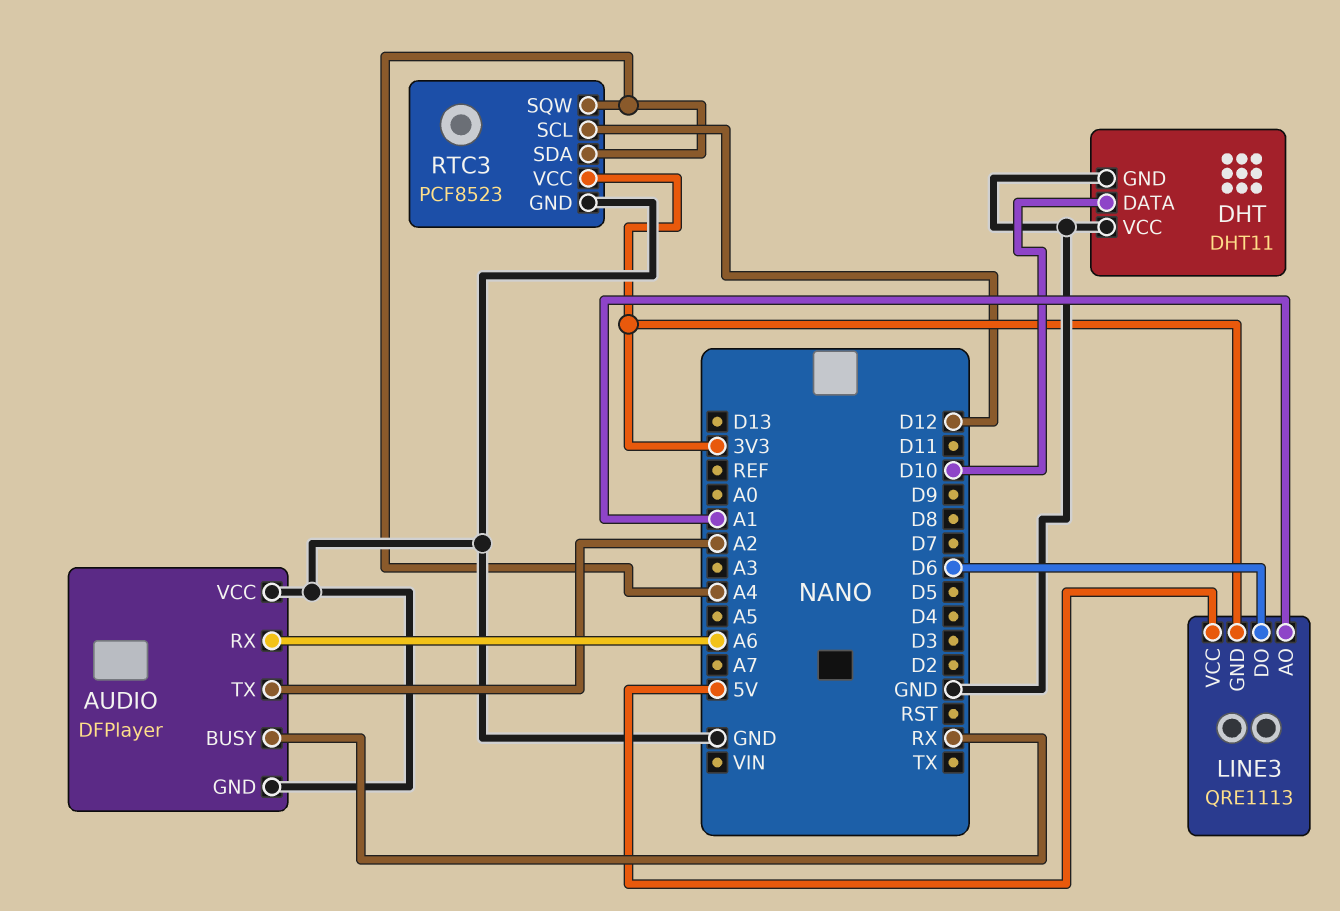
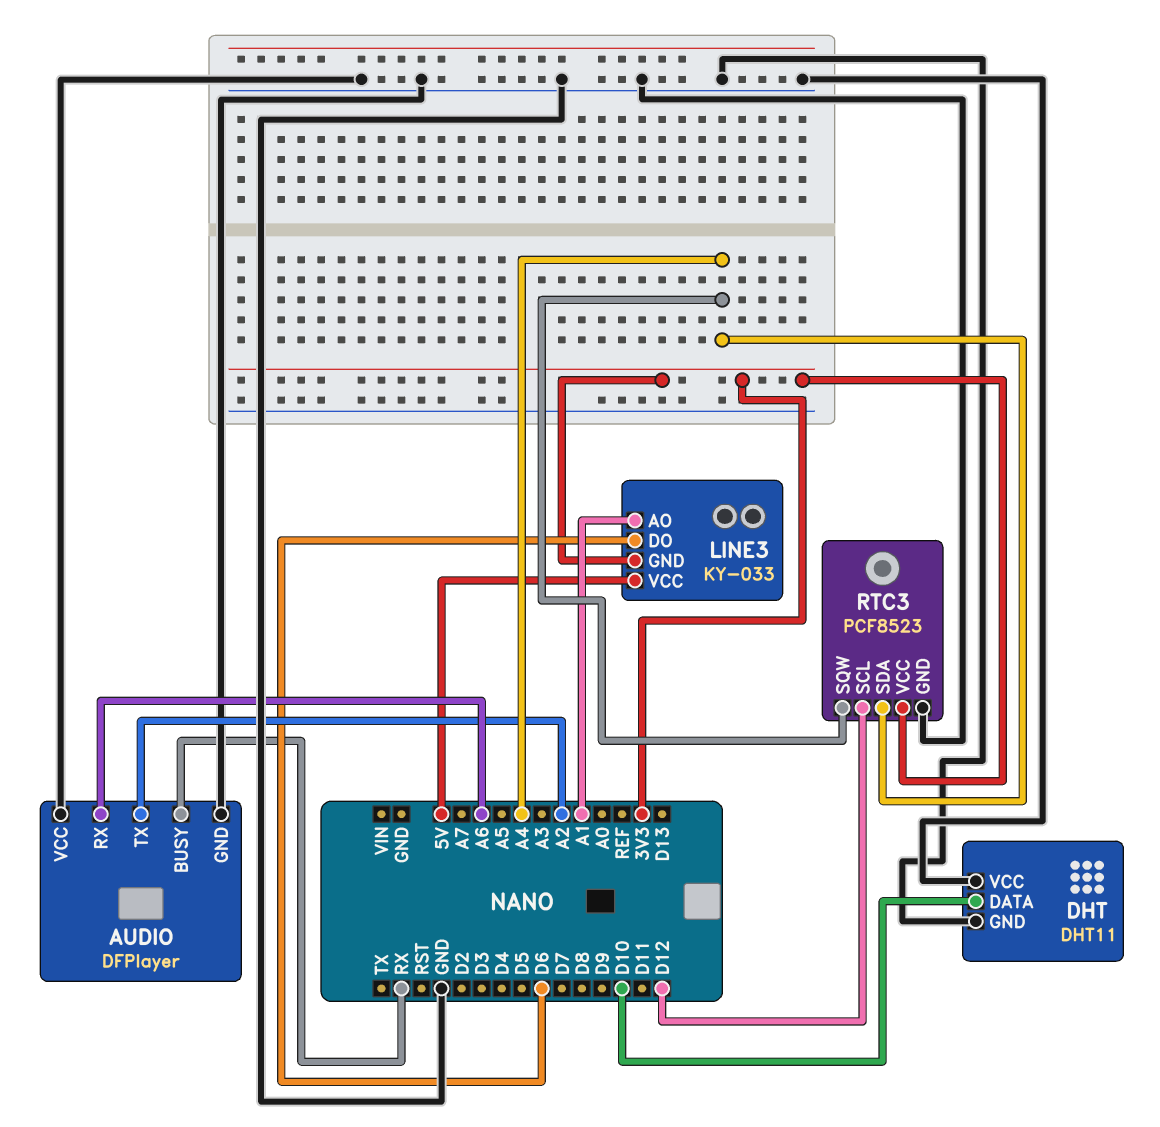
LINE3: QRE1113 -> KY-033

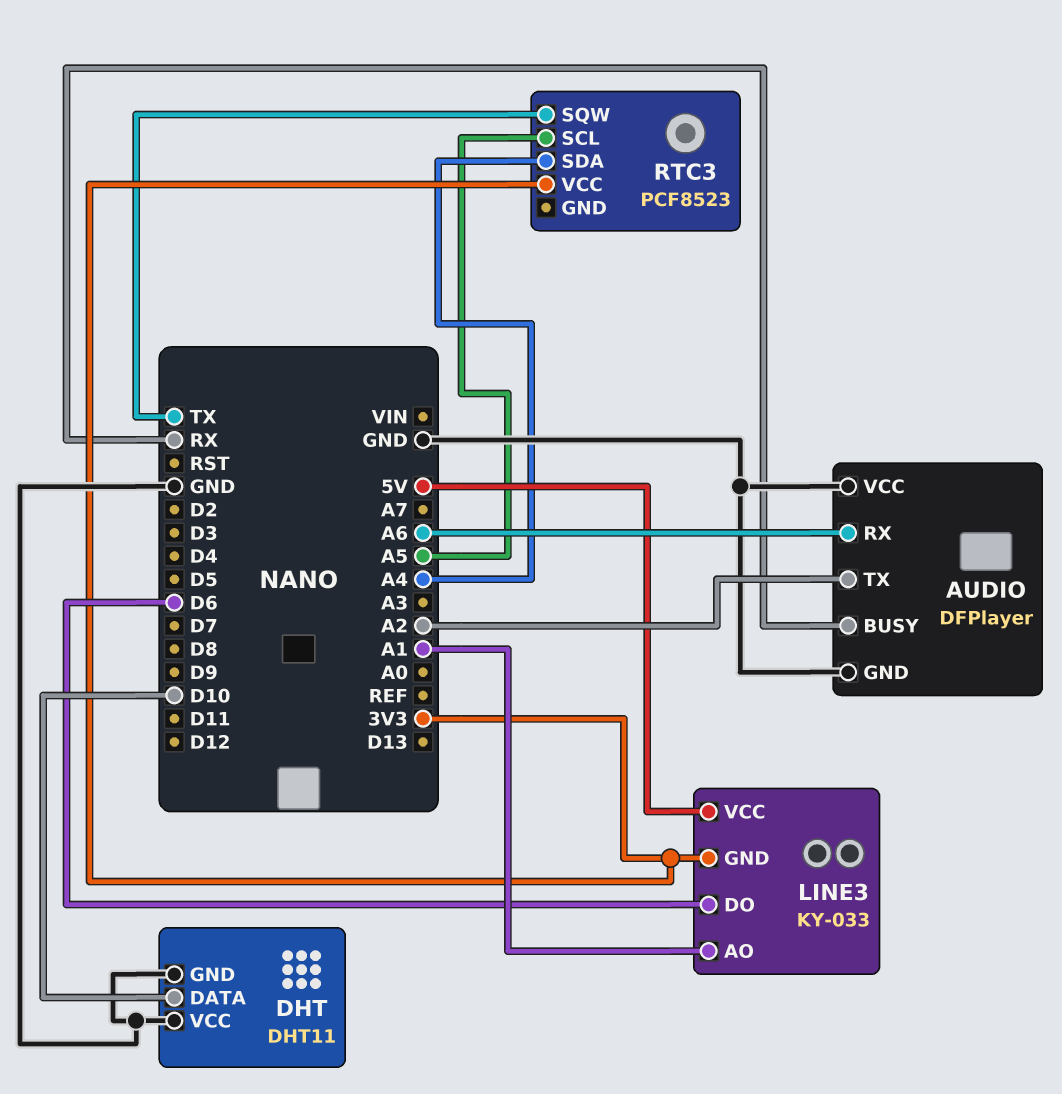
RTC3 pin GND: GND -> none
RTC3 pin SCL: D12 -> A5
RTC3 pin SQW: A4 -> TX

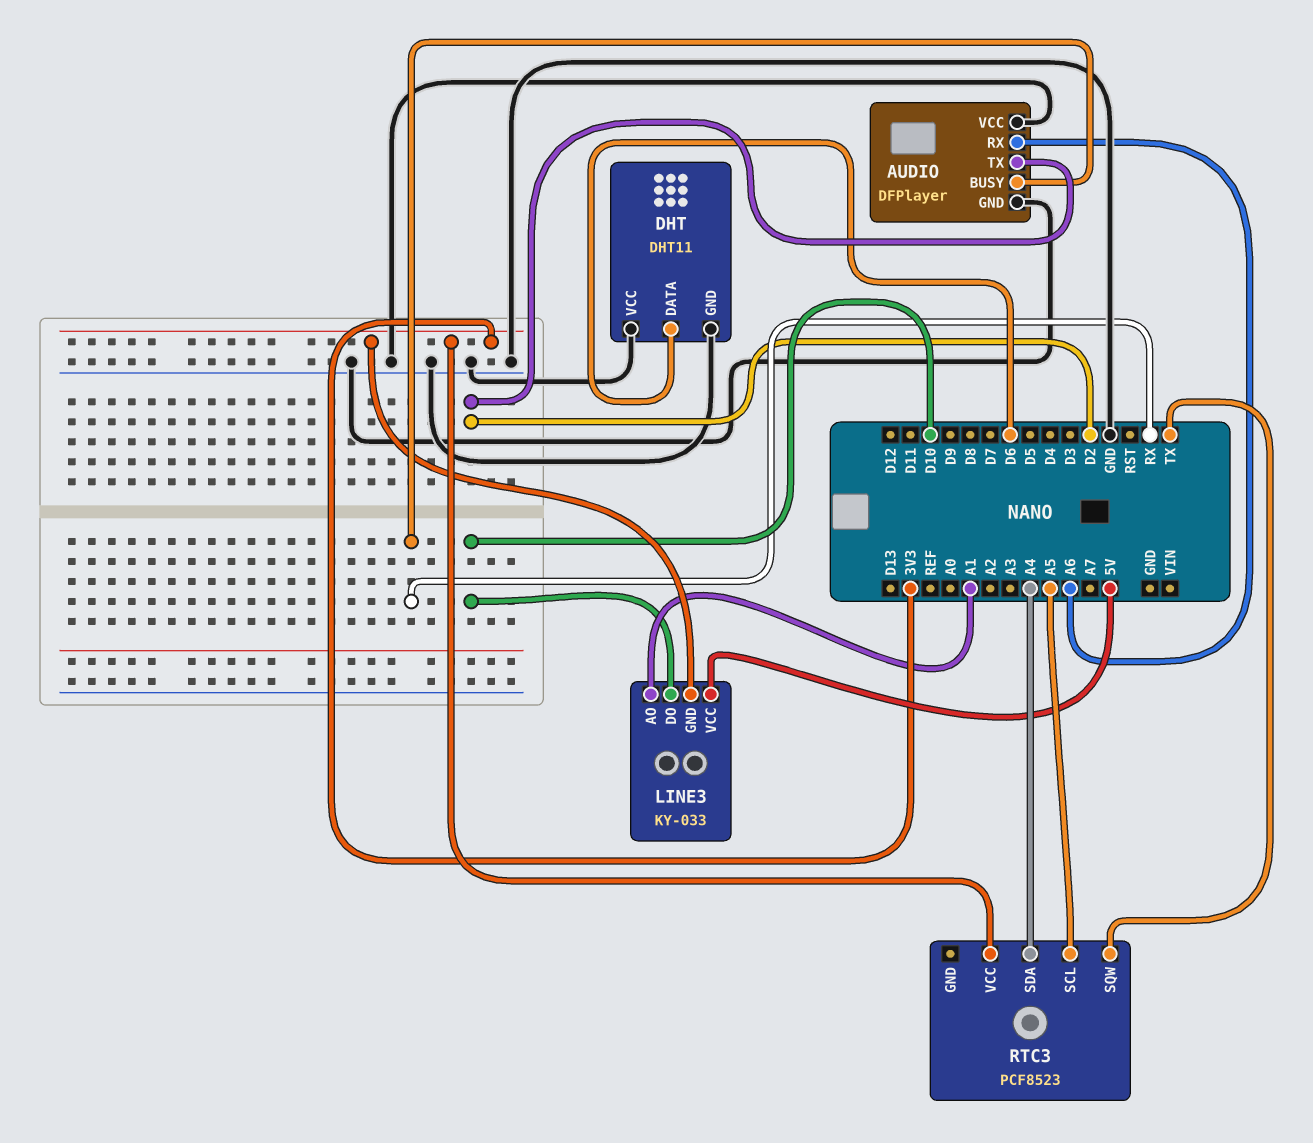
AUDIO pin TX: A2 -> D2
DHT pin DATA: D10 -> D6
LINE3 pin DO: D6 -> D10

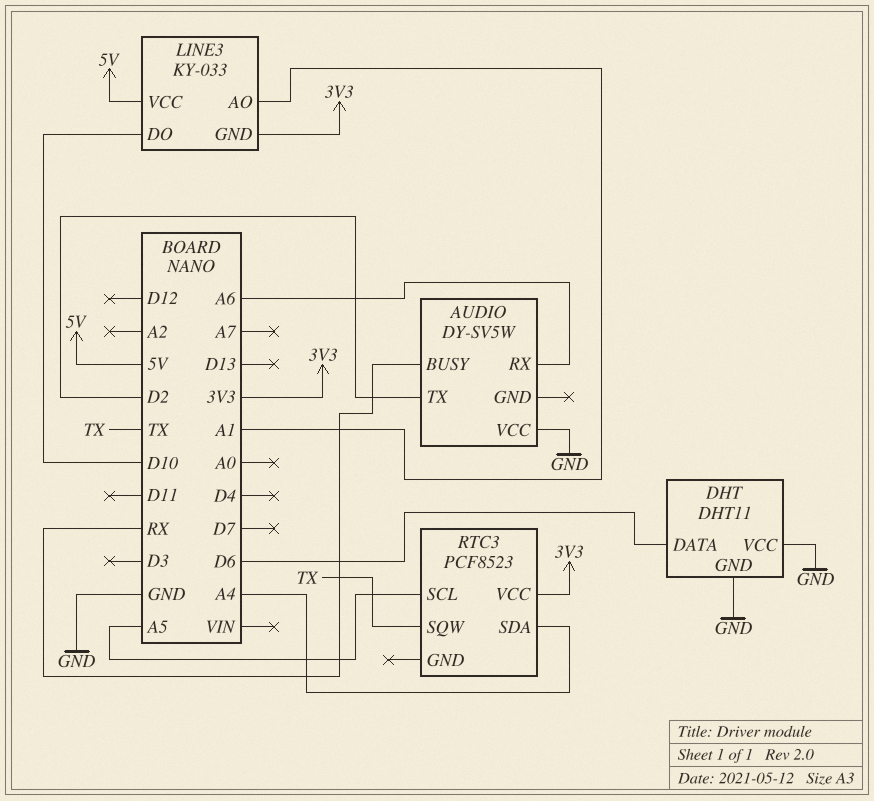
AUDIO: DFPlayer -> DY-SV5W
AUDIO pin GND: GND -> none

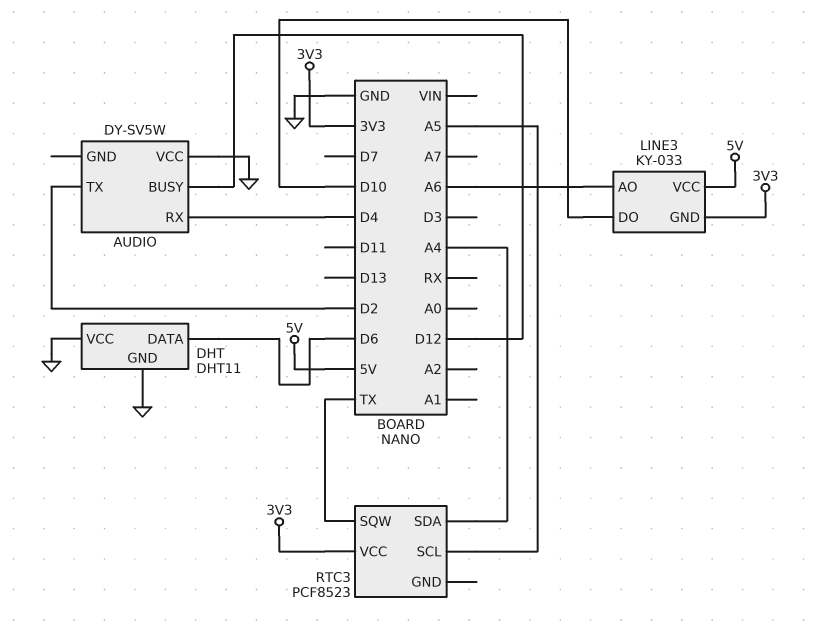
AUDIO pin BUSY: RX -> D12
AUDIO pin RX: A6 -> D4
LINE3 pin AO: A1 -> A6

